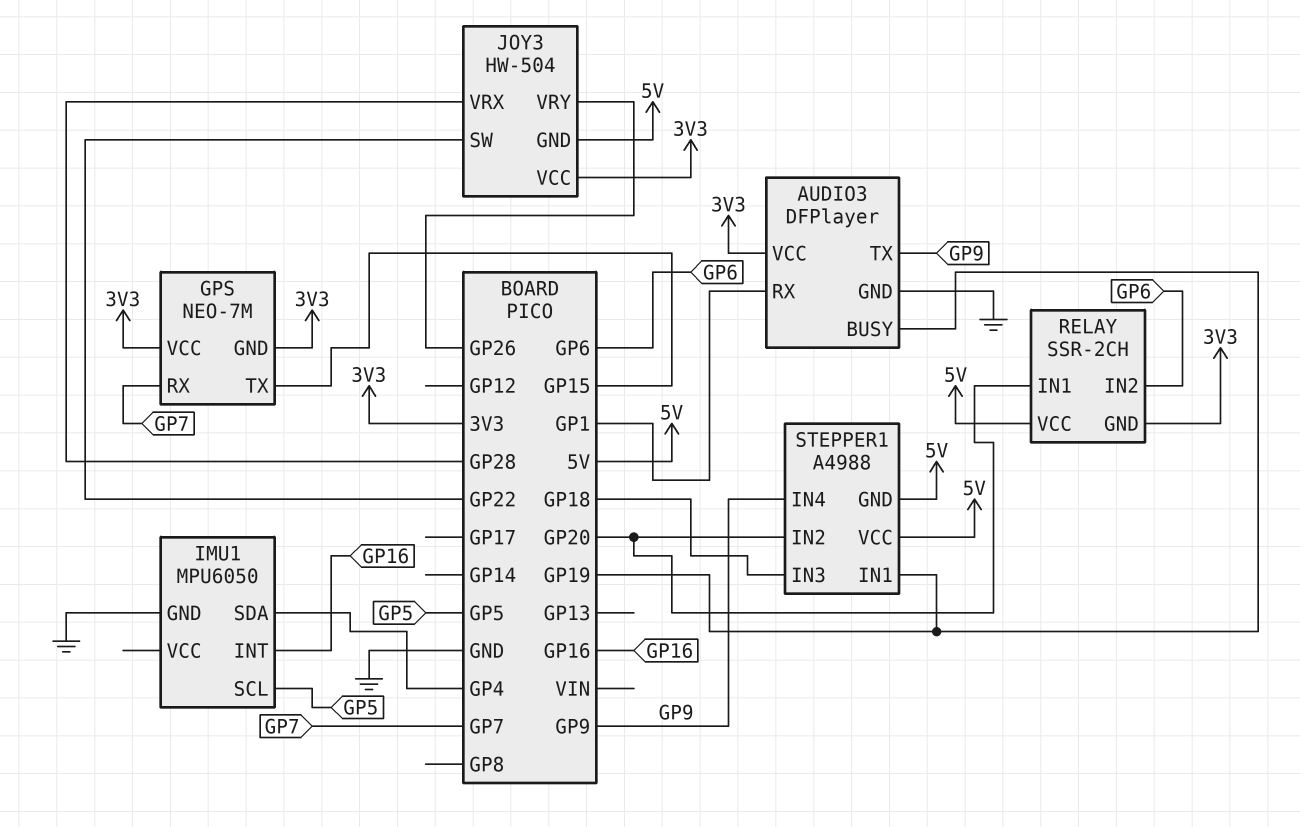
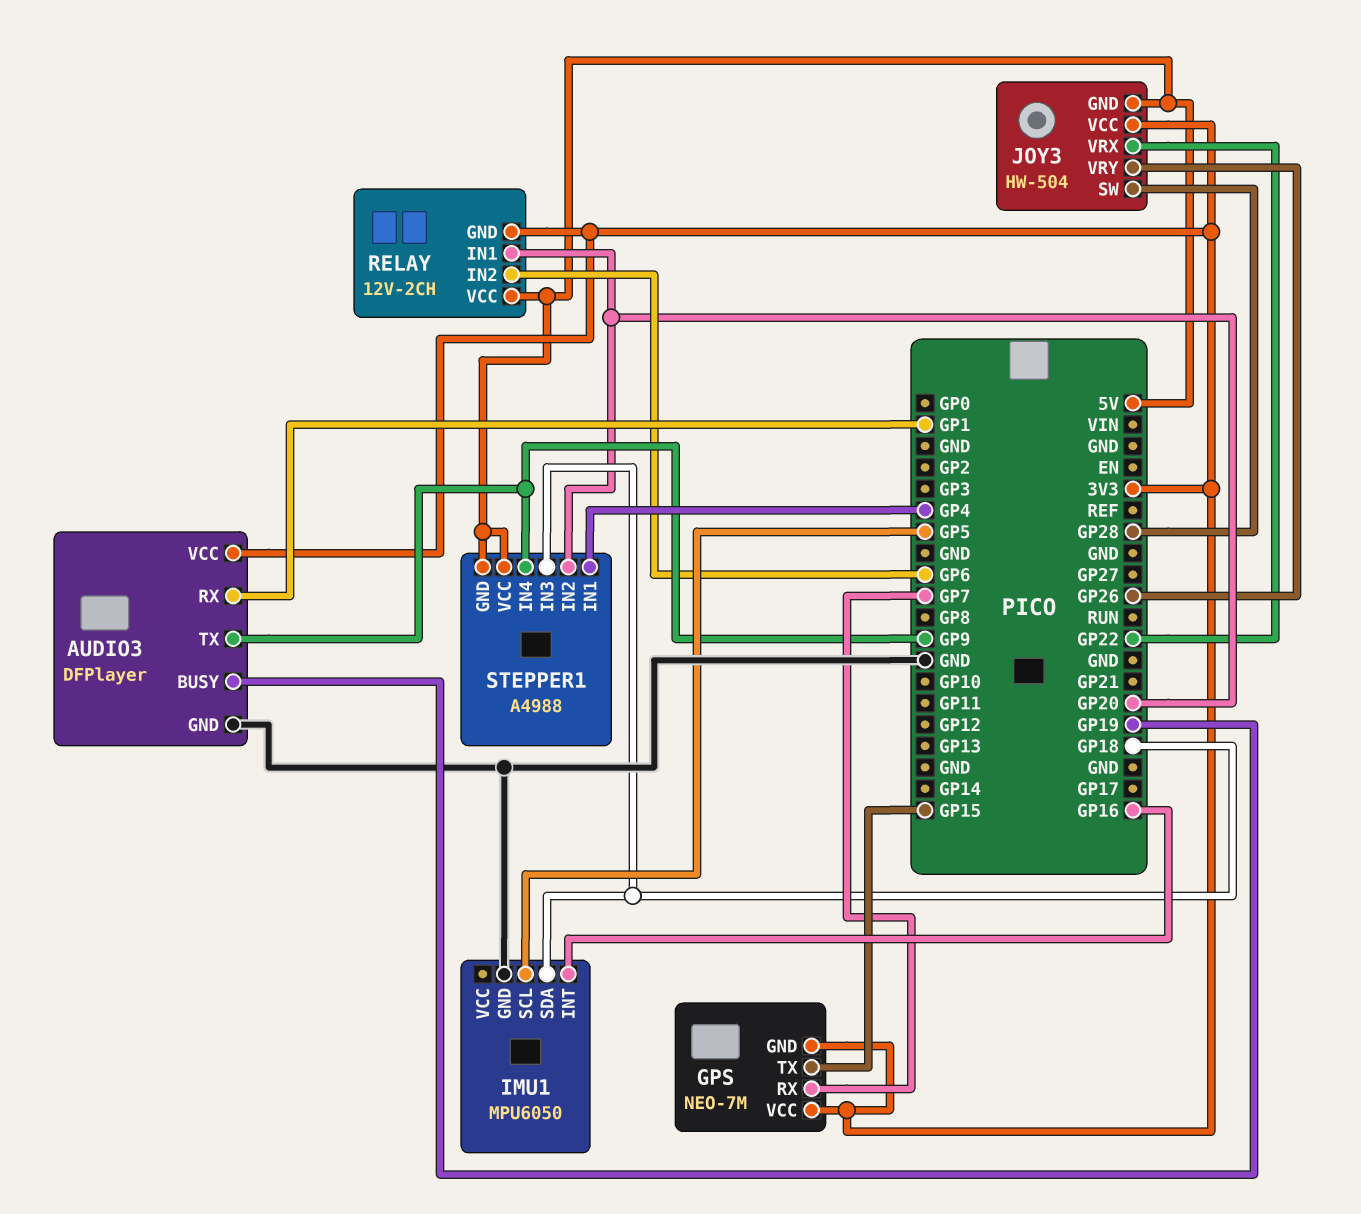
IMU1 pin SDA: GP4 -> GP18
JOY3 pin SW: GP22 -> GP28
JOY3 pin VRX: GP28 -> GP22
RELAY: SSR-2CH -> 12V-2CH
STEPPER1 pin IN1: GP19 -> GP4

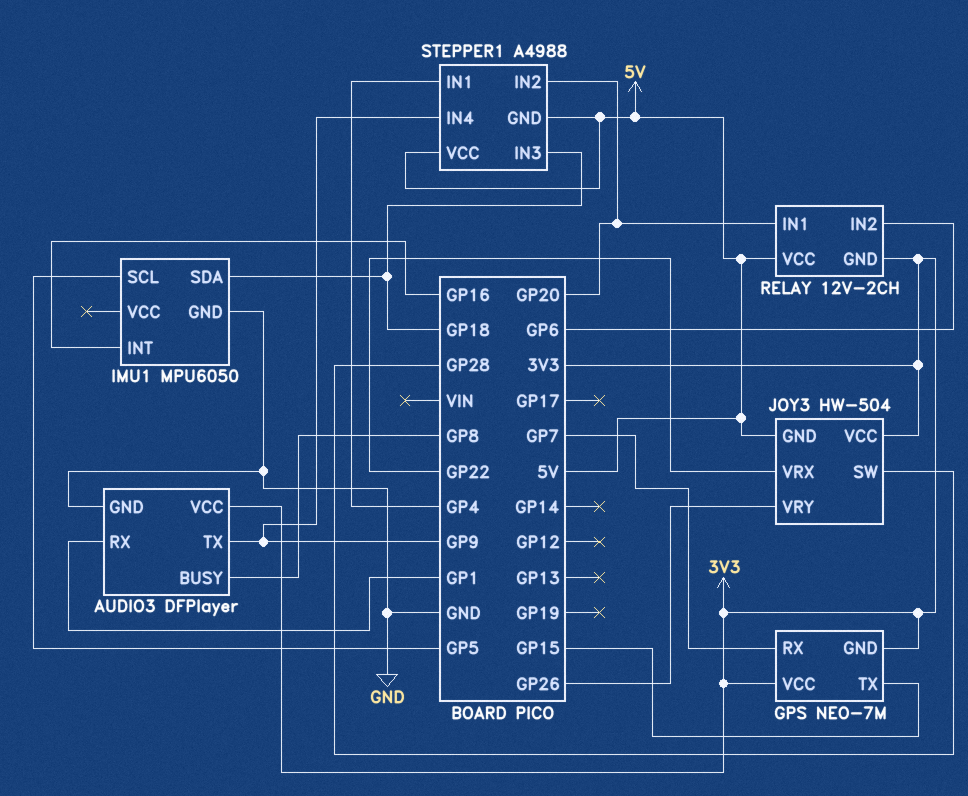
AUDIO3 pin BUSY: GP19 -> GP8

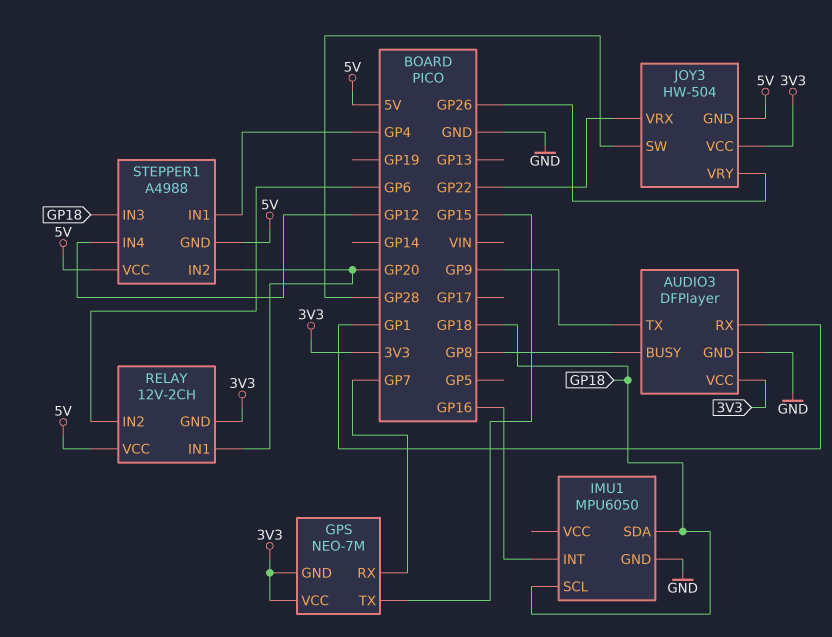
IMU1 pin SCL: GP5 -> GP18
STEPPER1 pin IN4: GP9 -> GP12

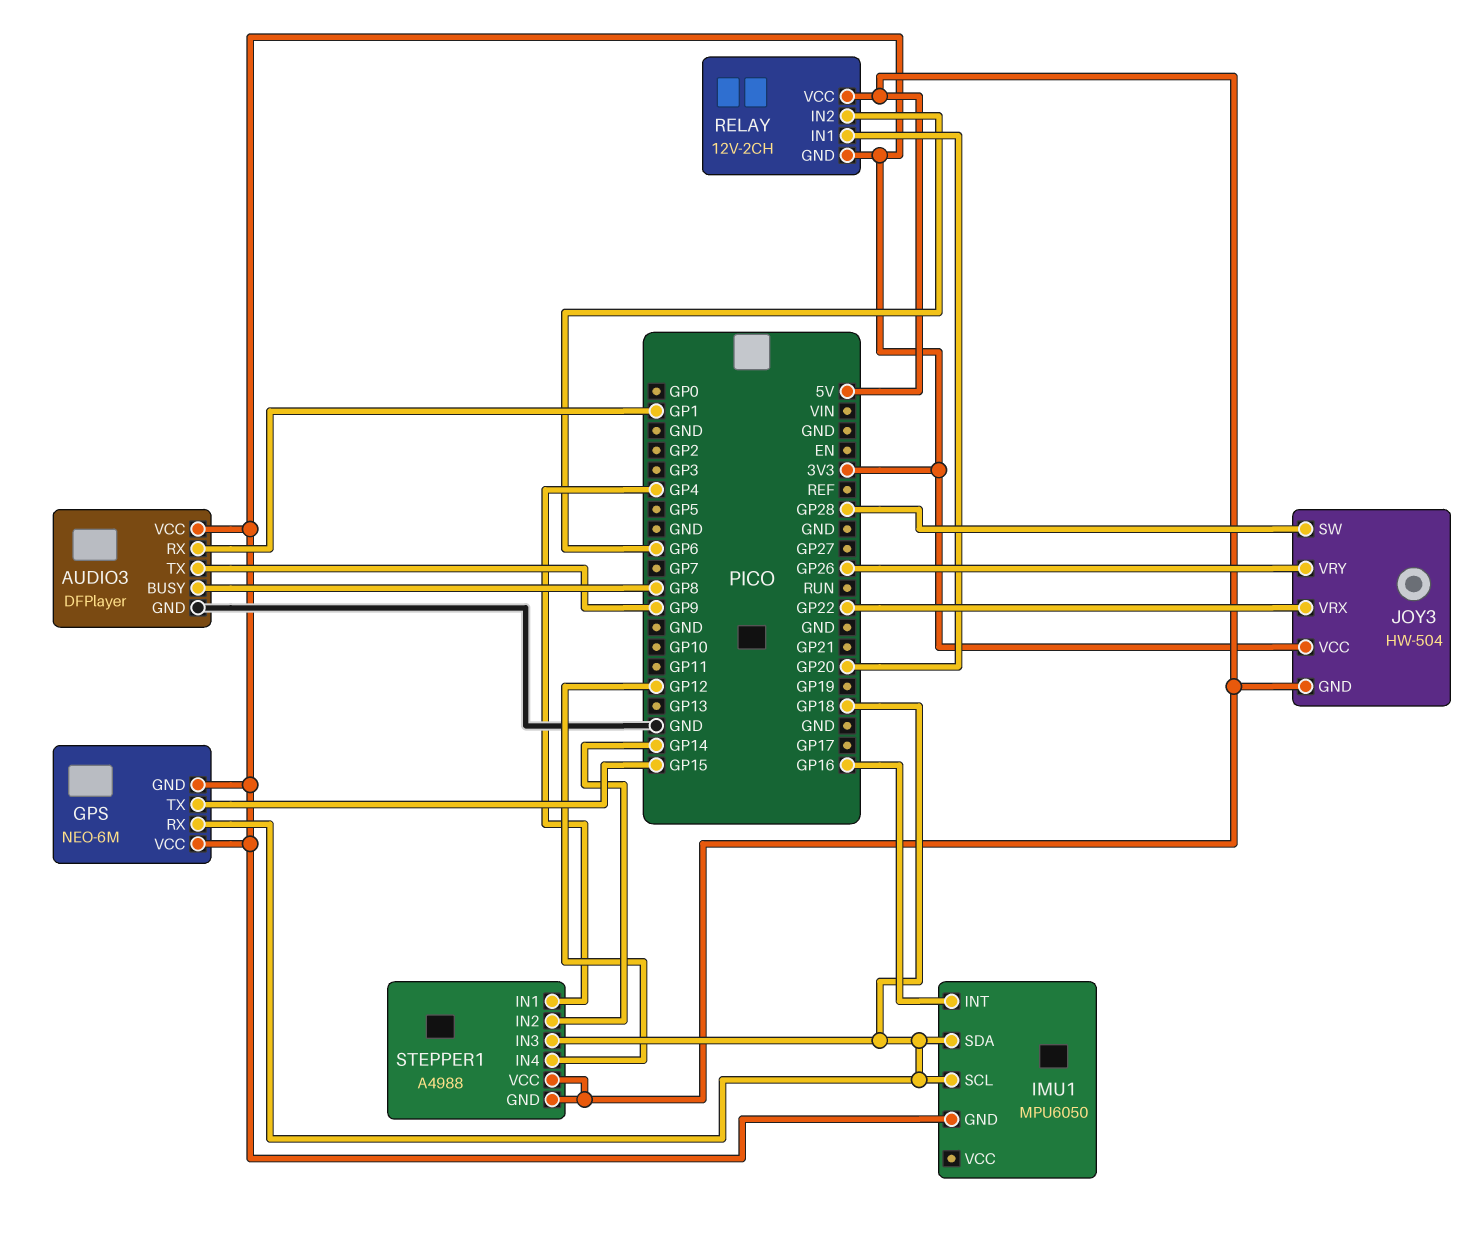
GPS: NEO-7M -> NEO-6M
GPS pin RX: GP7 -> GP18
IMU1 pin GND: GND -> 3V3
STEPPER1 pin IN2: GP20 -> GP14

